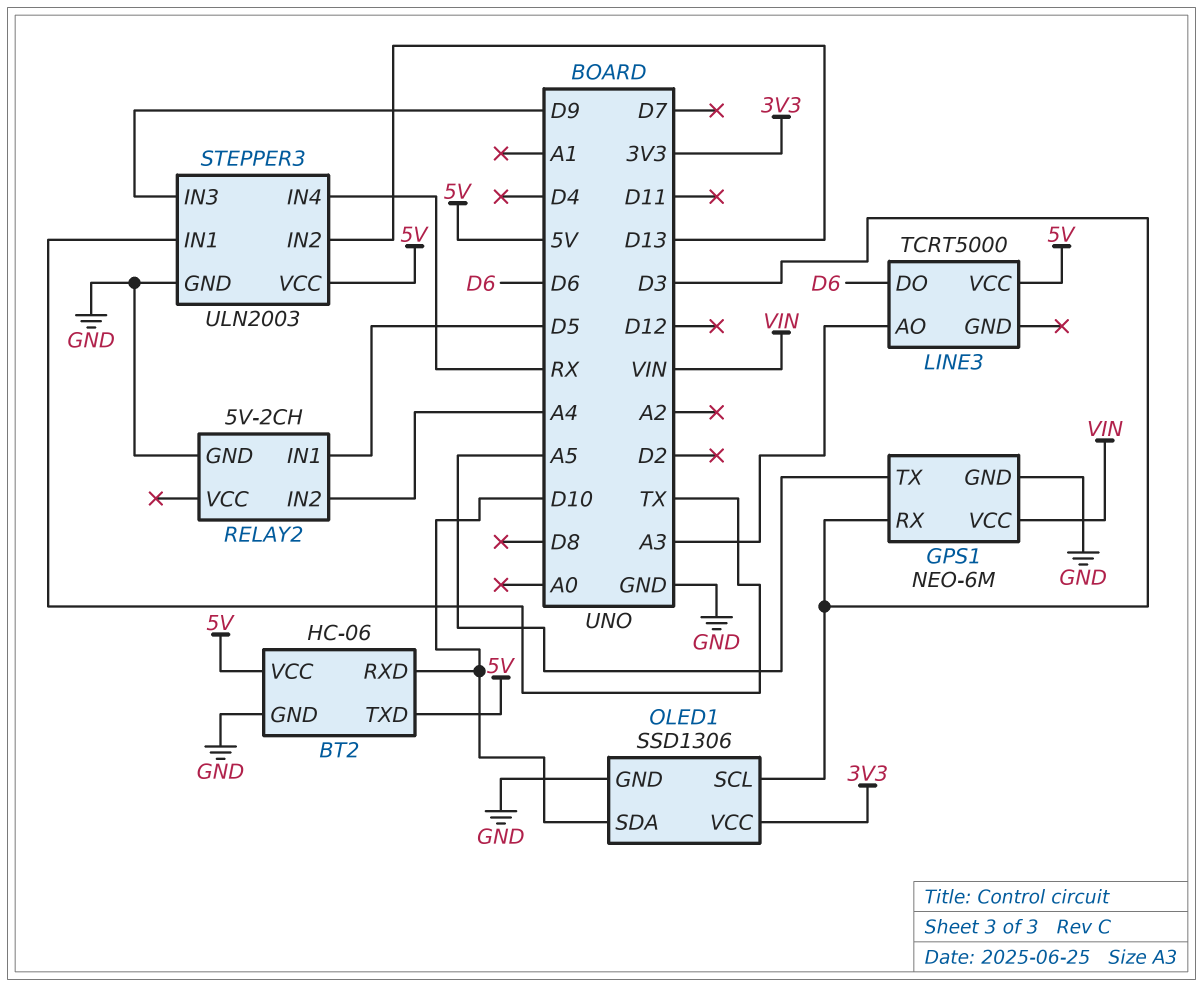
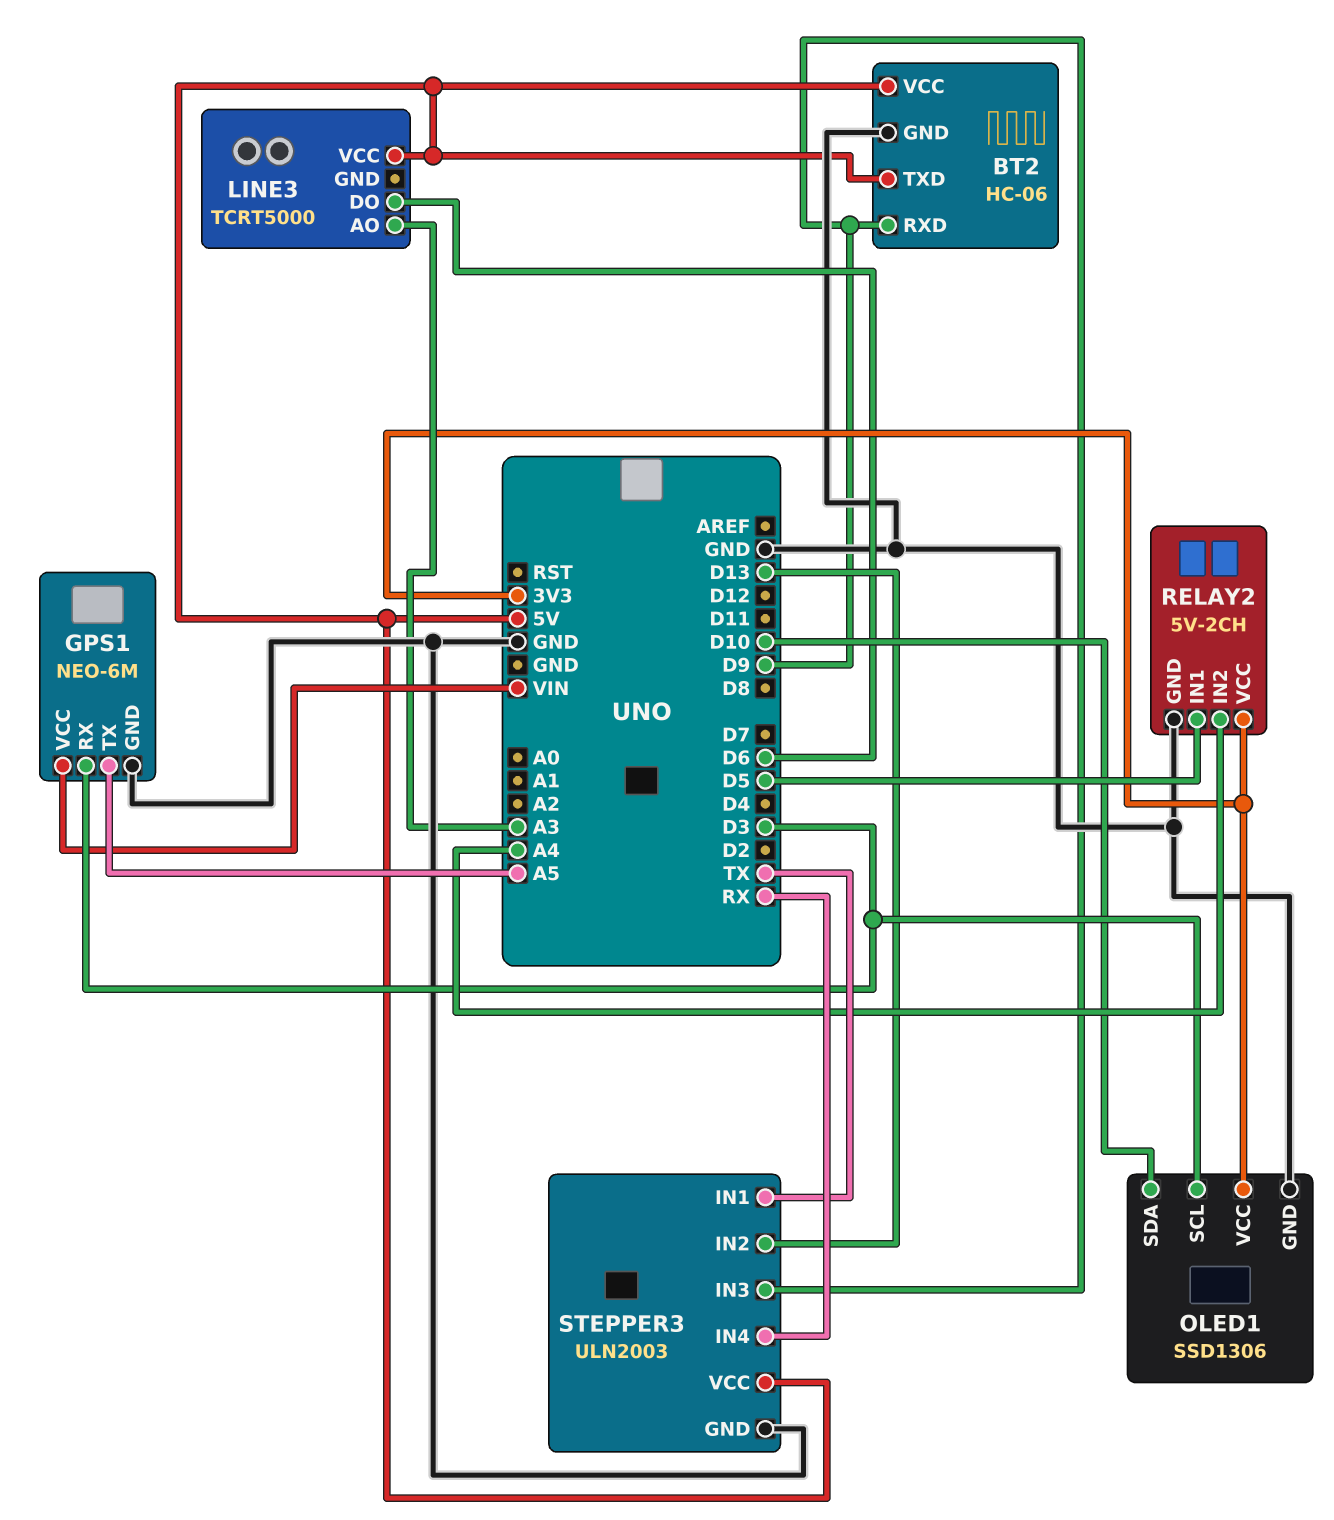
BT2 pin RXD: D10 -> D9
RELAY2 pin VCC: none -> 3V3

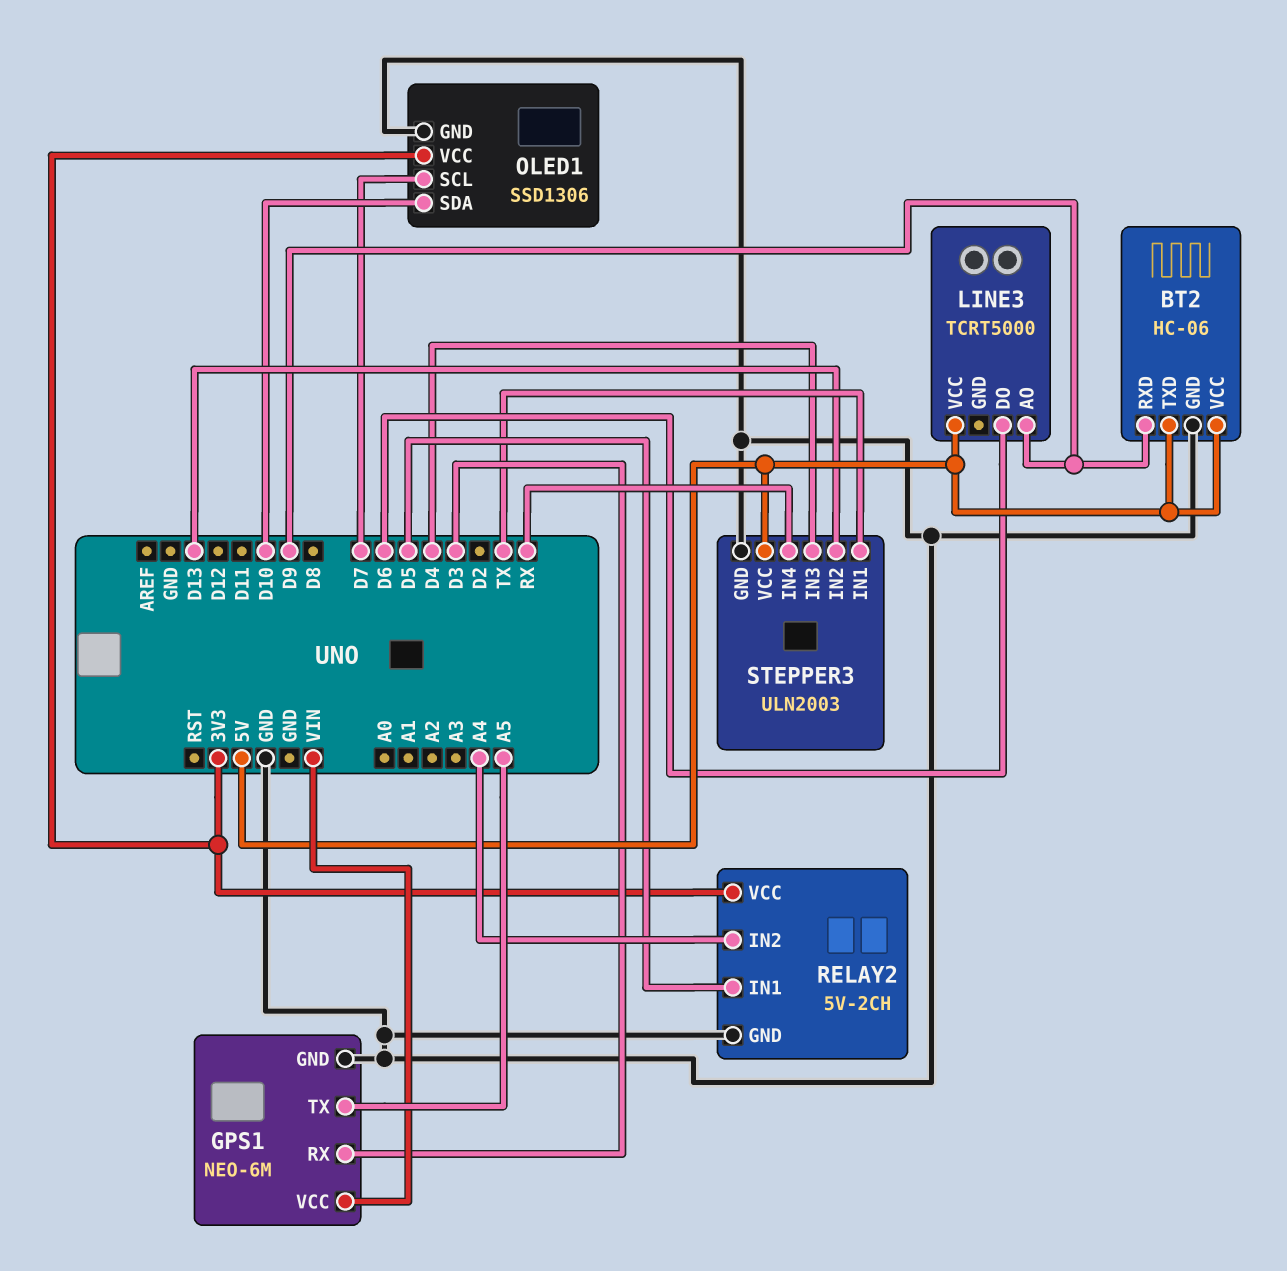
LINE3 pin AO: A3 -> D9
OLED1 pin SCL: D3 -> D7
STEPPER3 pin IN3: D9 -> D4

